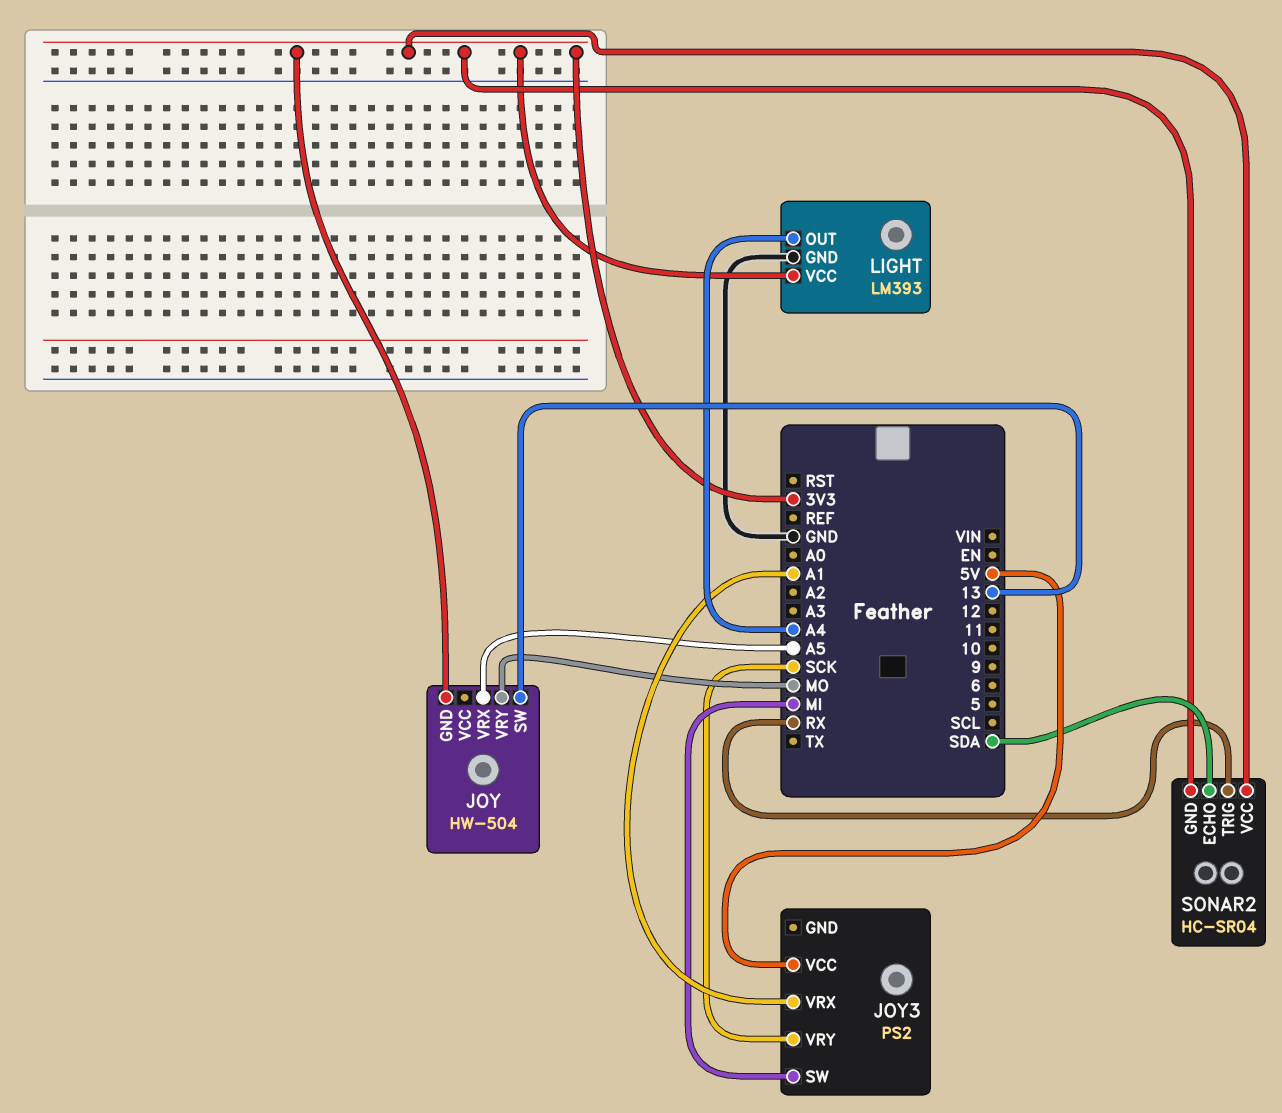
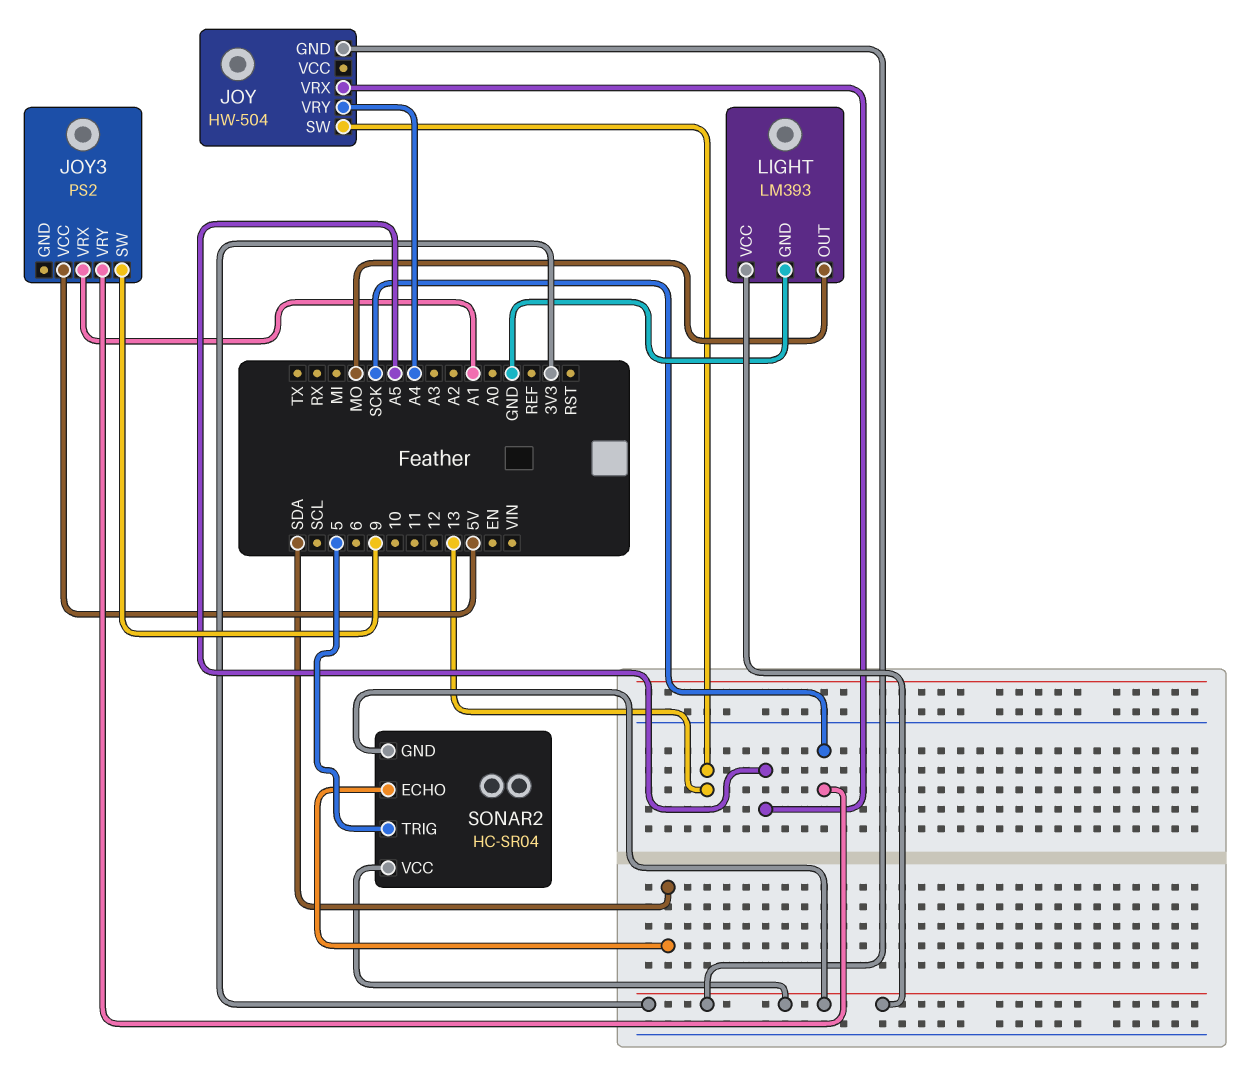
JOY pin VRY: MO -> A4
JOY3 pin SW: MI -> 9
LIGHT pin OUT: A4 -> MO
SONAR2 pin TRIG: RX -> 5

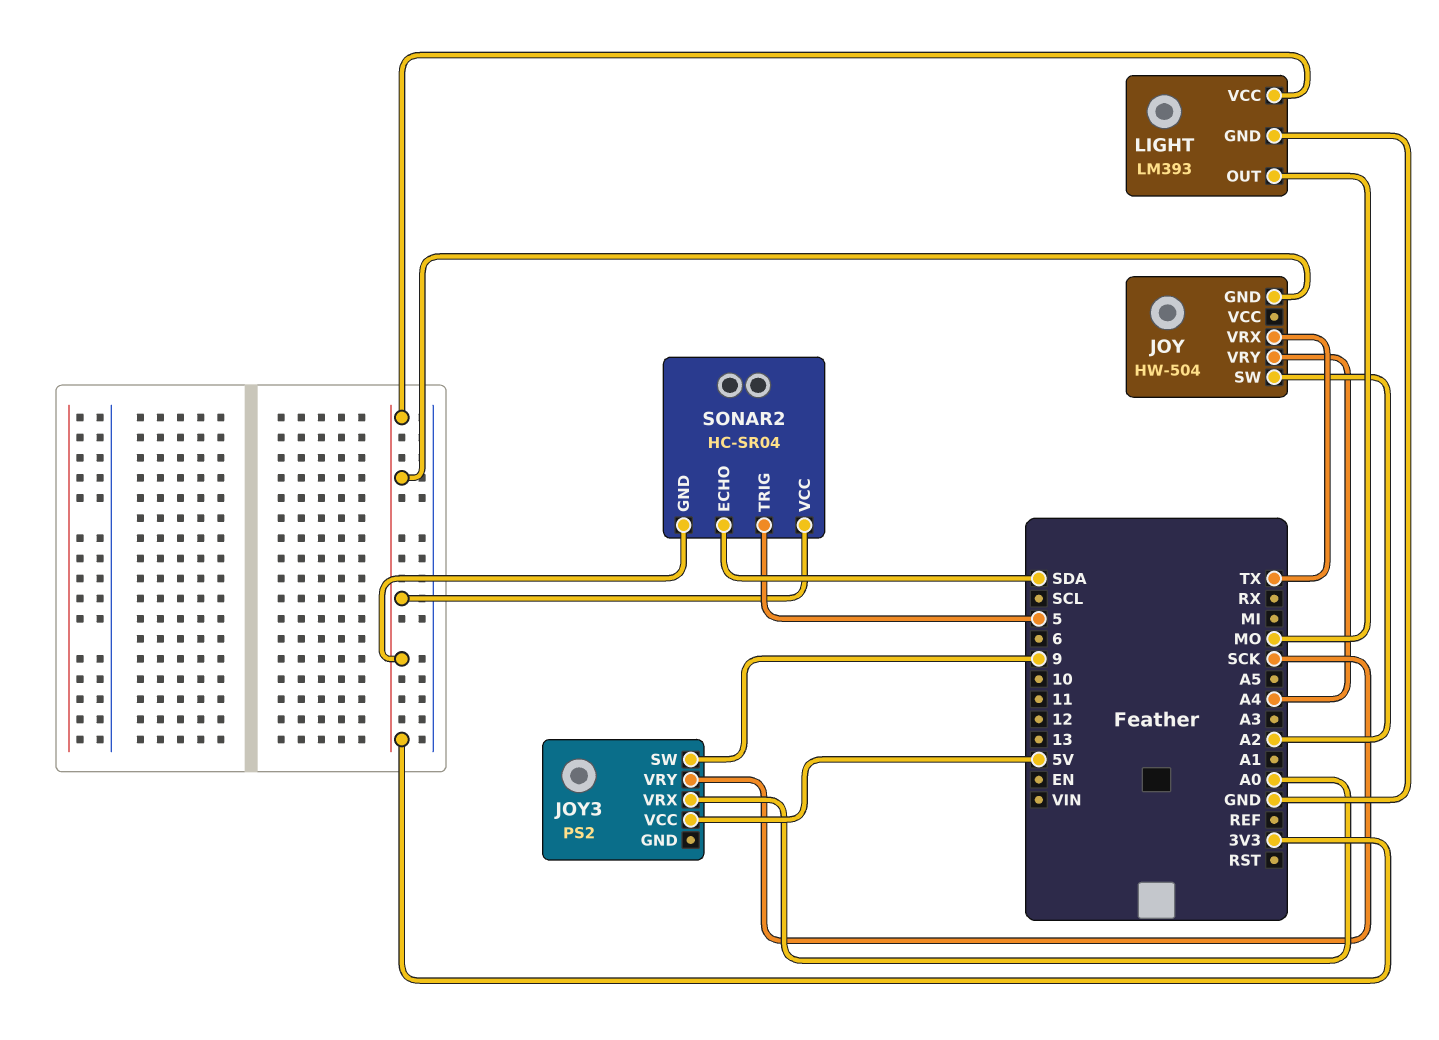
JOY pin SW: 13 -> A2
JOY pin VRX: A5 -> TX
JOY3 pin VRX: A1 -> A0

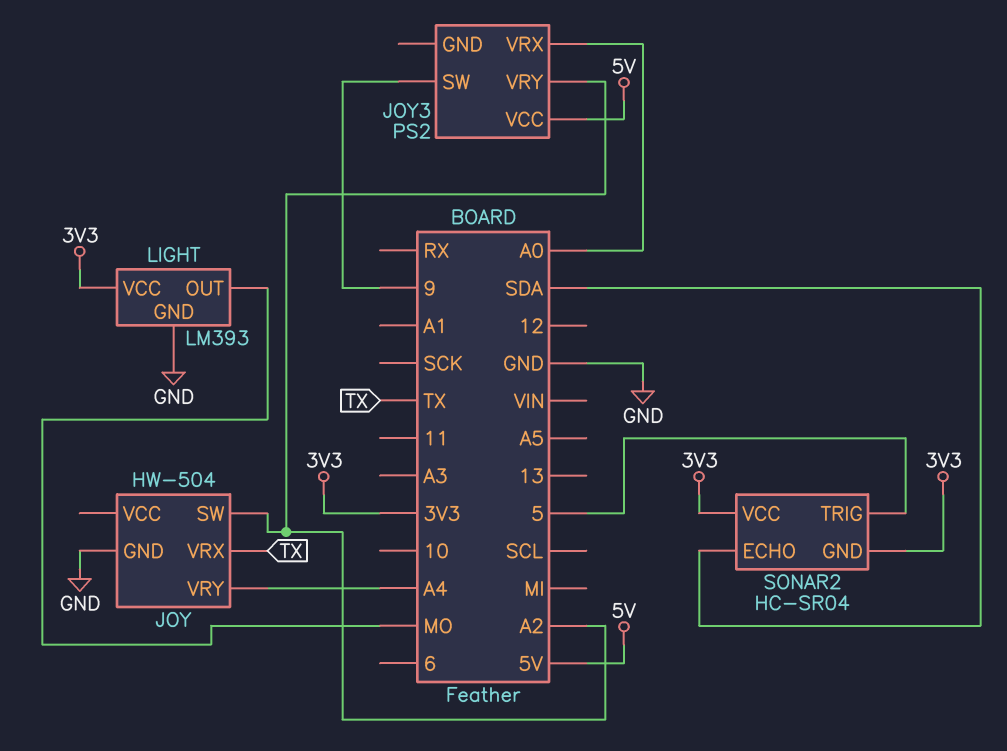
JOY pin GND: 3V3 -> GND
JOY3 pin VRY: SCK -> A2

